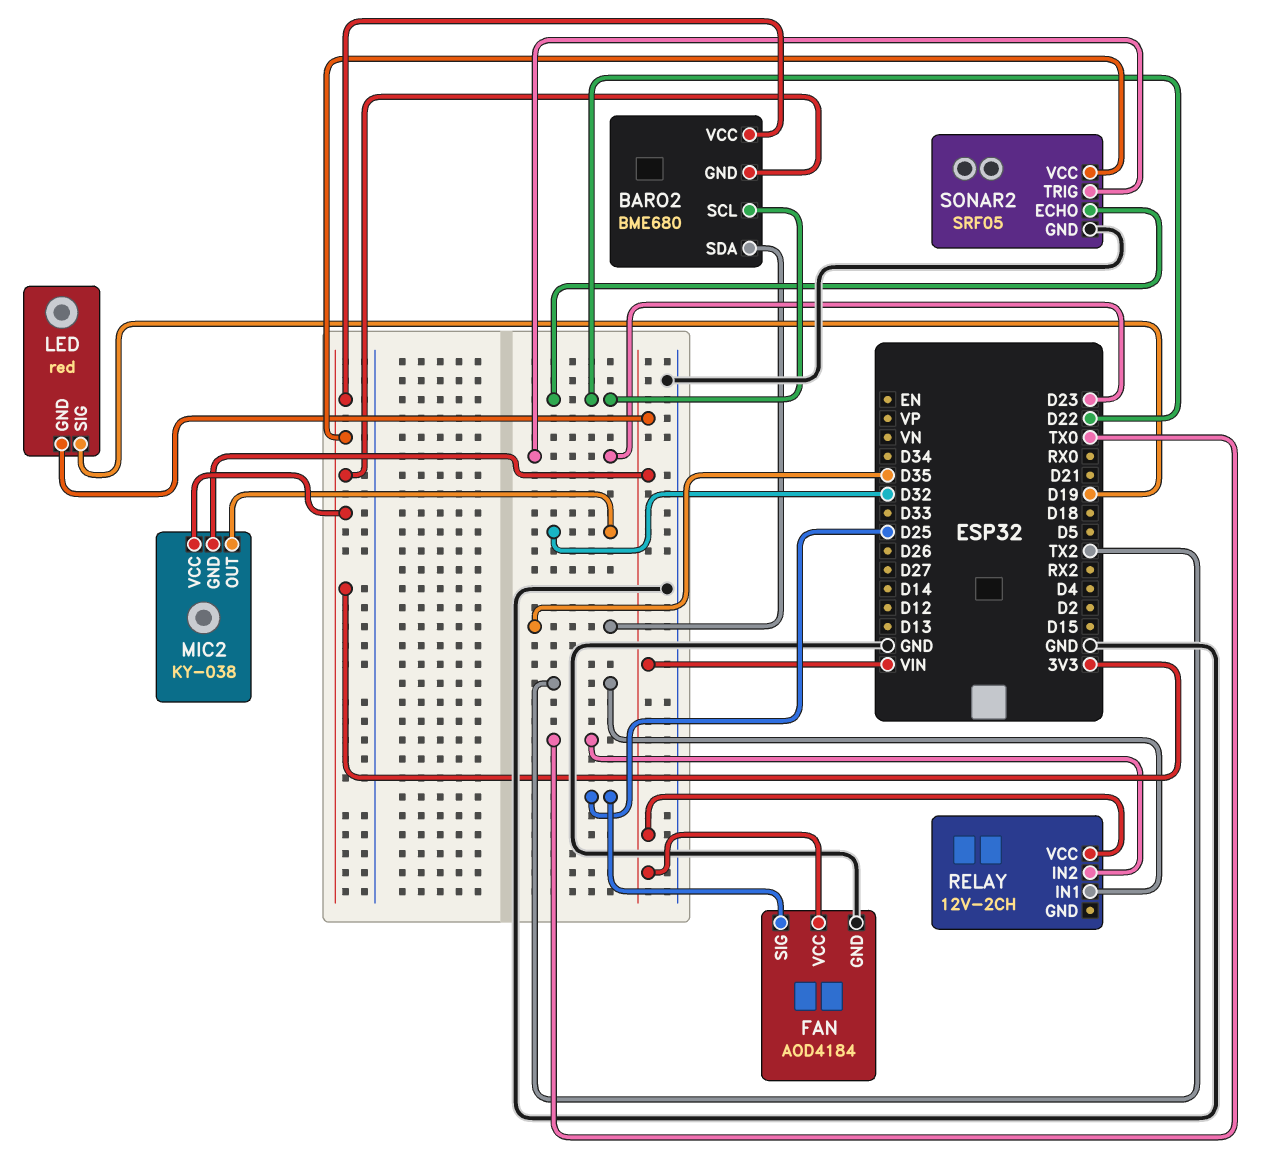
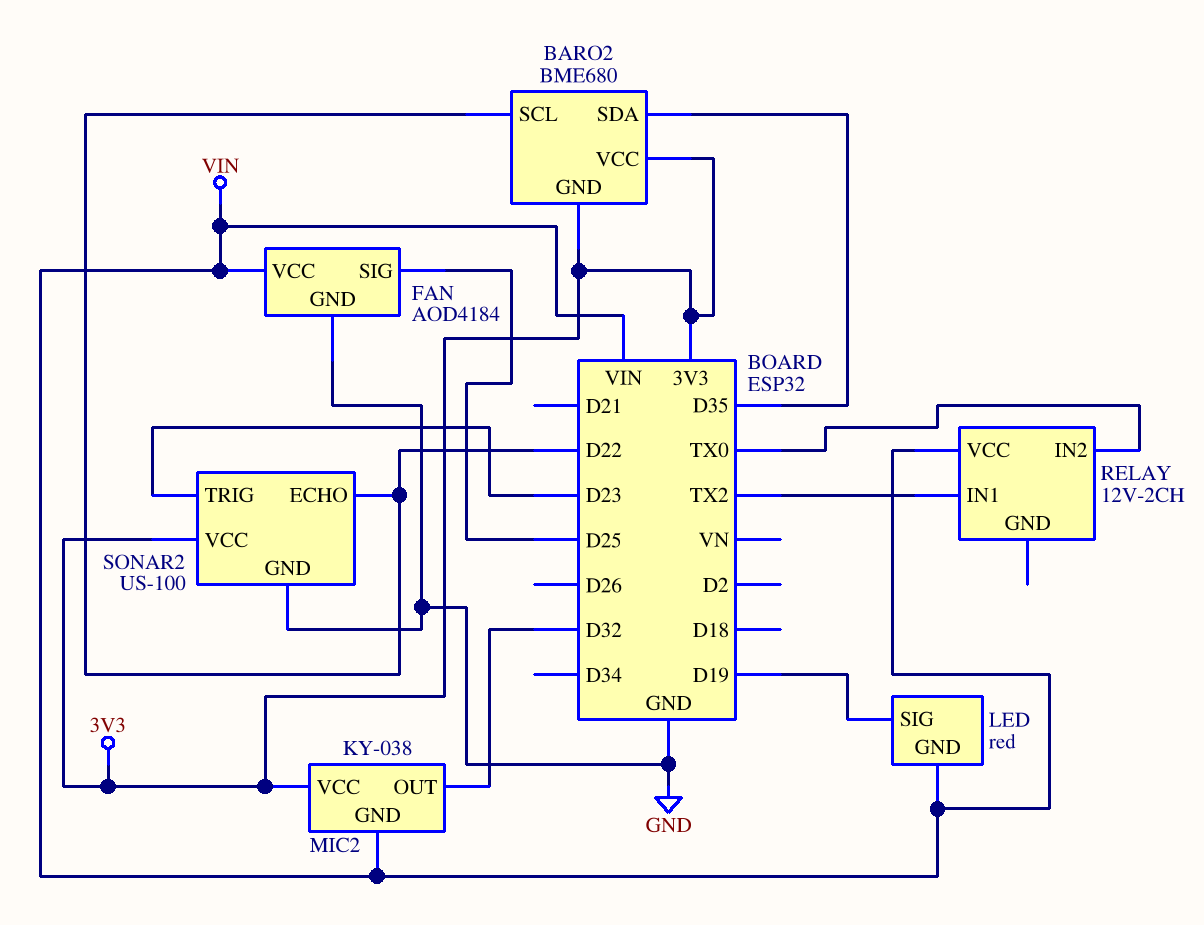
SONAR2: SRF05 -> US-100

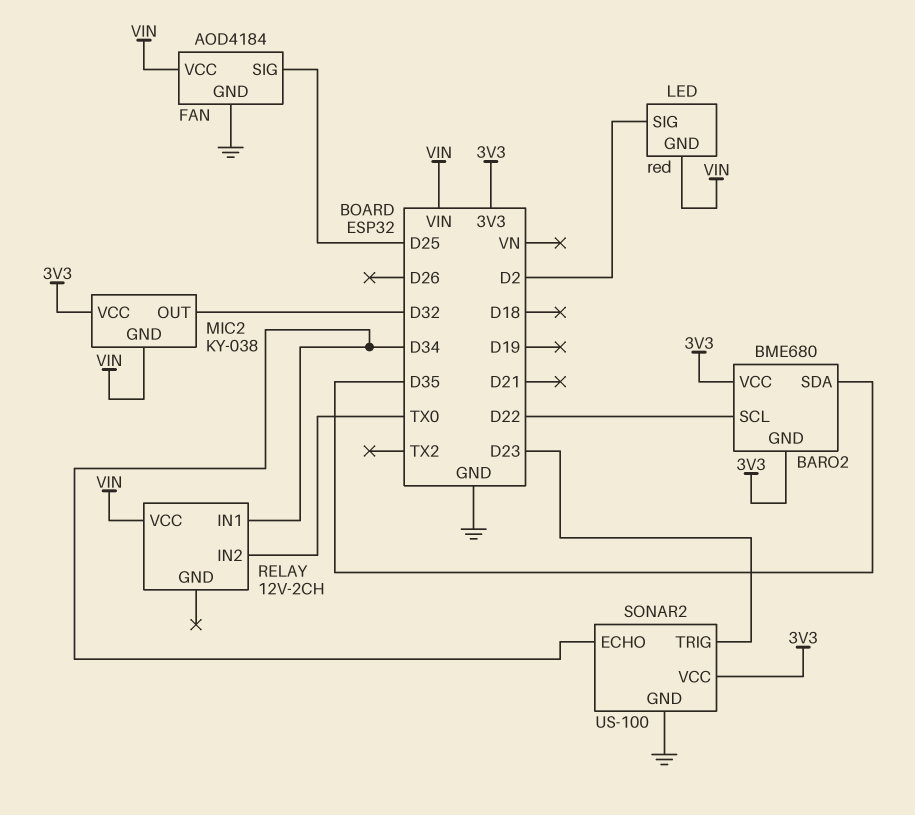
LED pin SIG: D19 -> D2
RELAY pin IN1: TX2 -> D34
SONAR2 pin ECHO: D22 -> D34

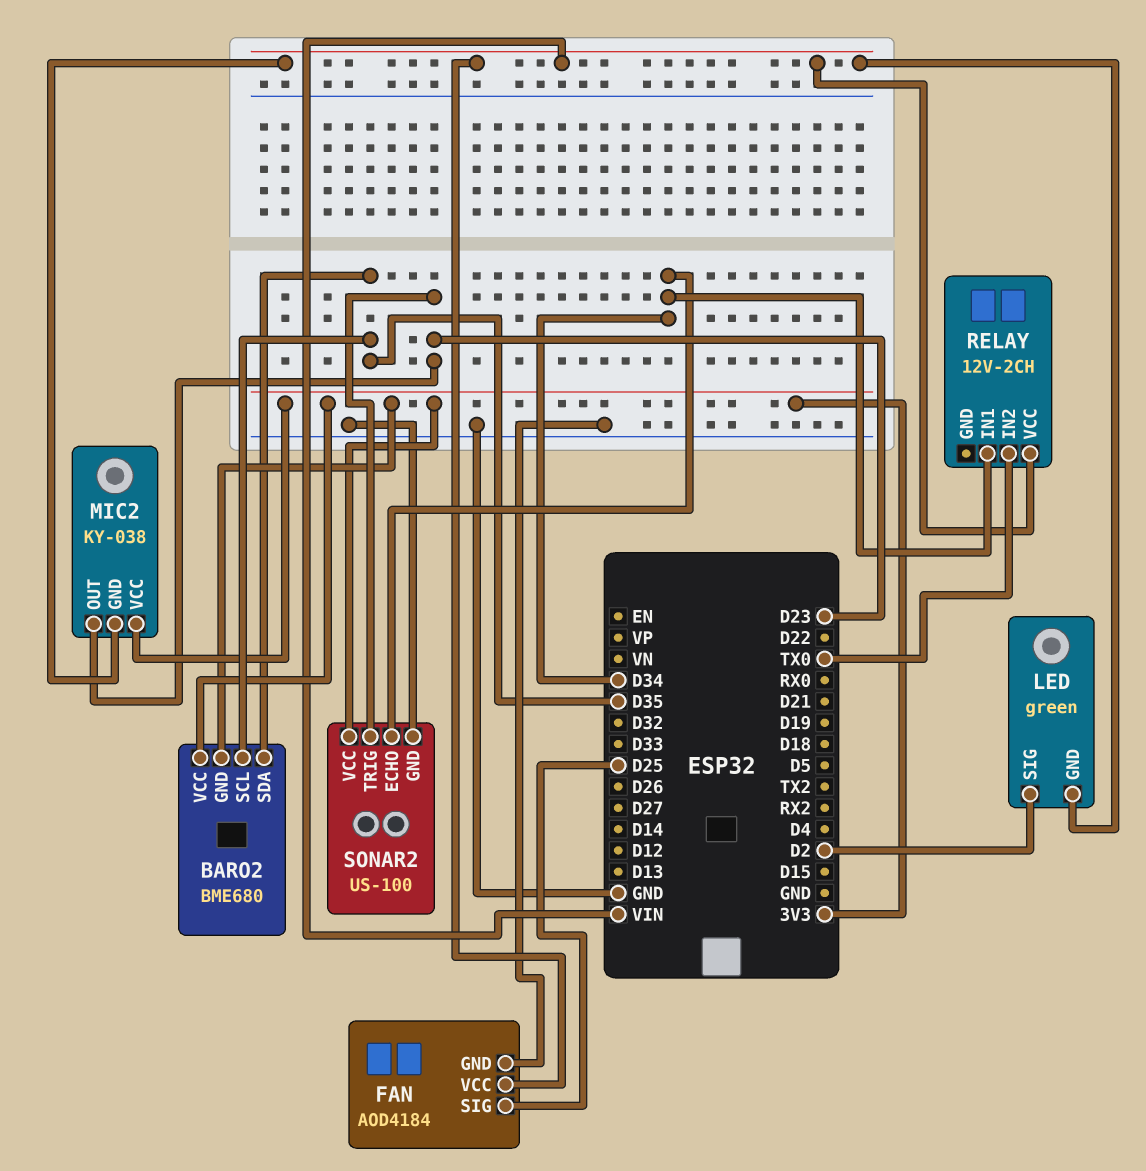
BARO2 pin SCL: D22 -> D35
LED: red -> green
MIC2 pin OUT: D32 -> D23

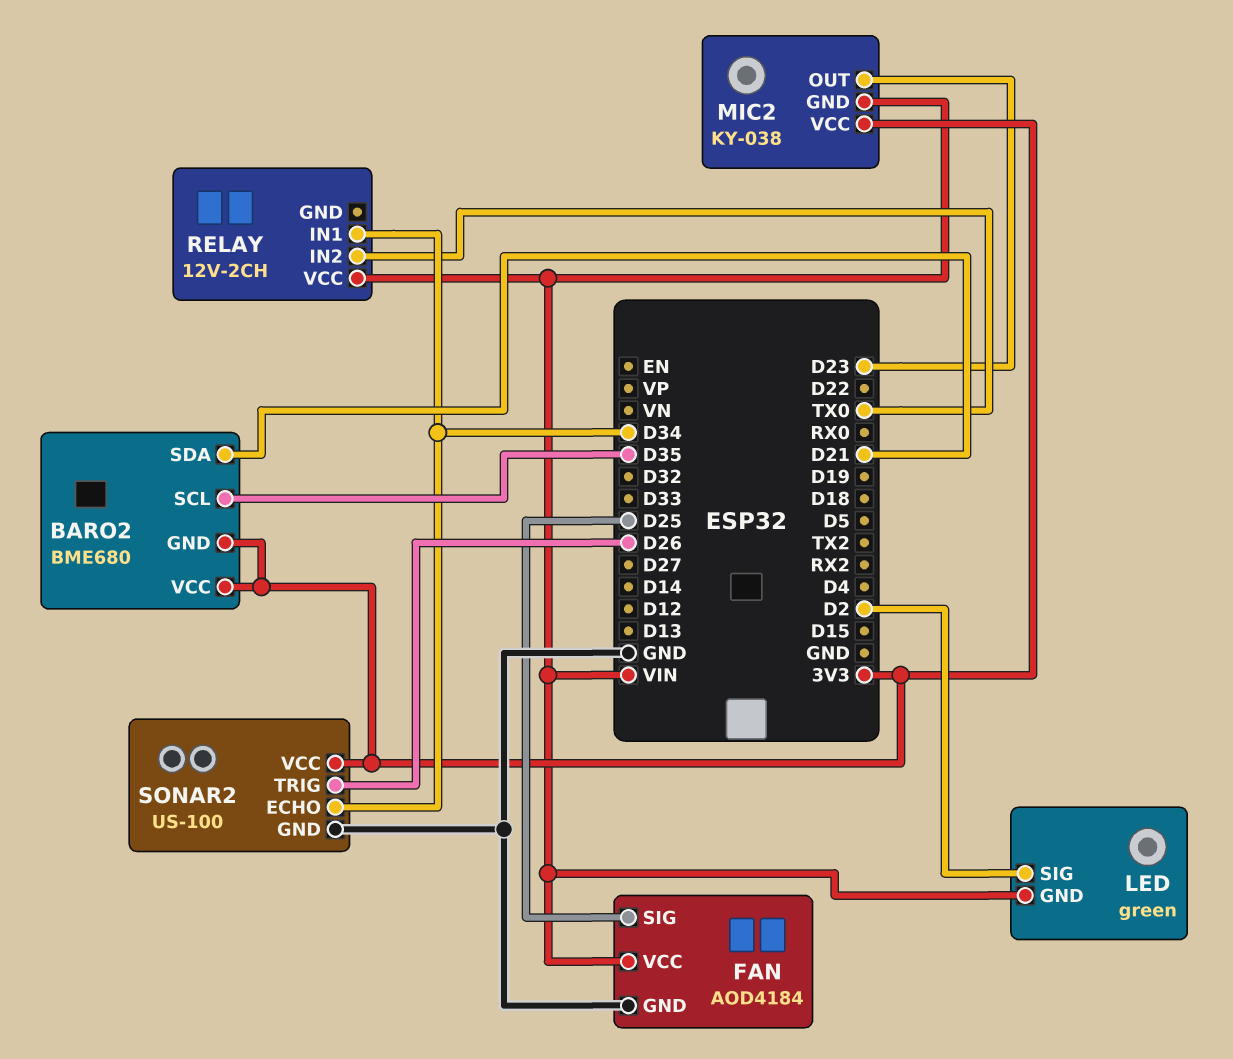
BARO2 pin SDA: D35 -> D21
SONAR2 pin TRIG: D23 -> D26

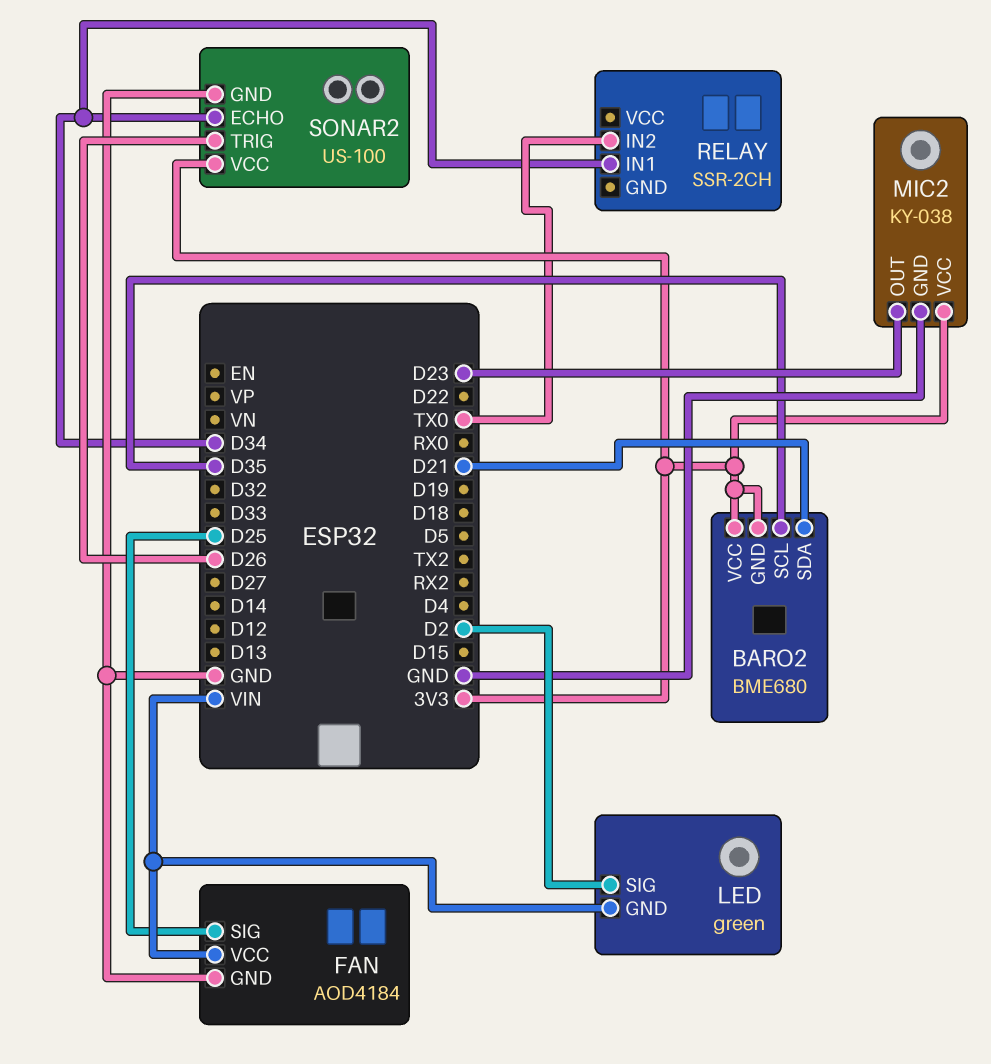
MIC2 pin GND: VIN -> GND
RELAY: 12V-2CH -> SSR-2CH
RELAY pin VCC: VIN -> none

